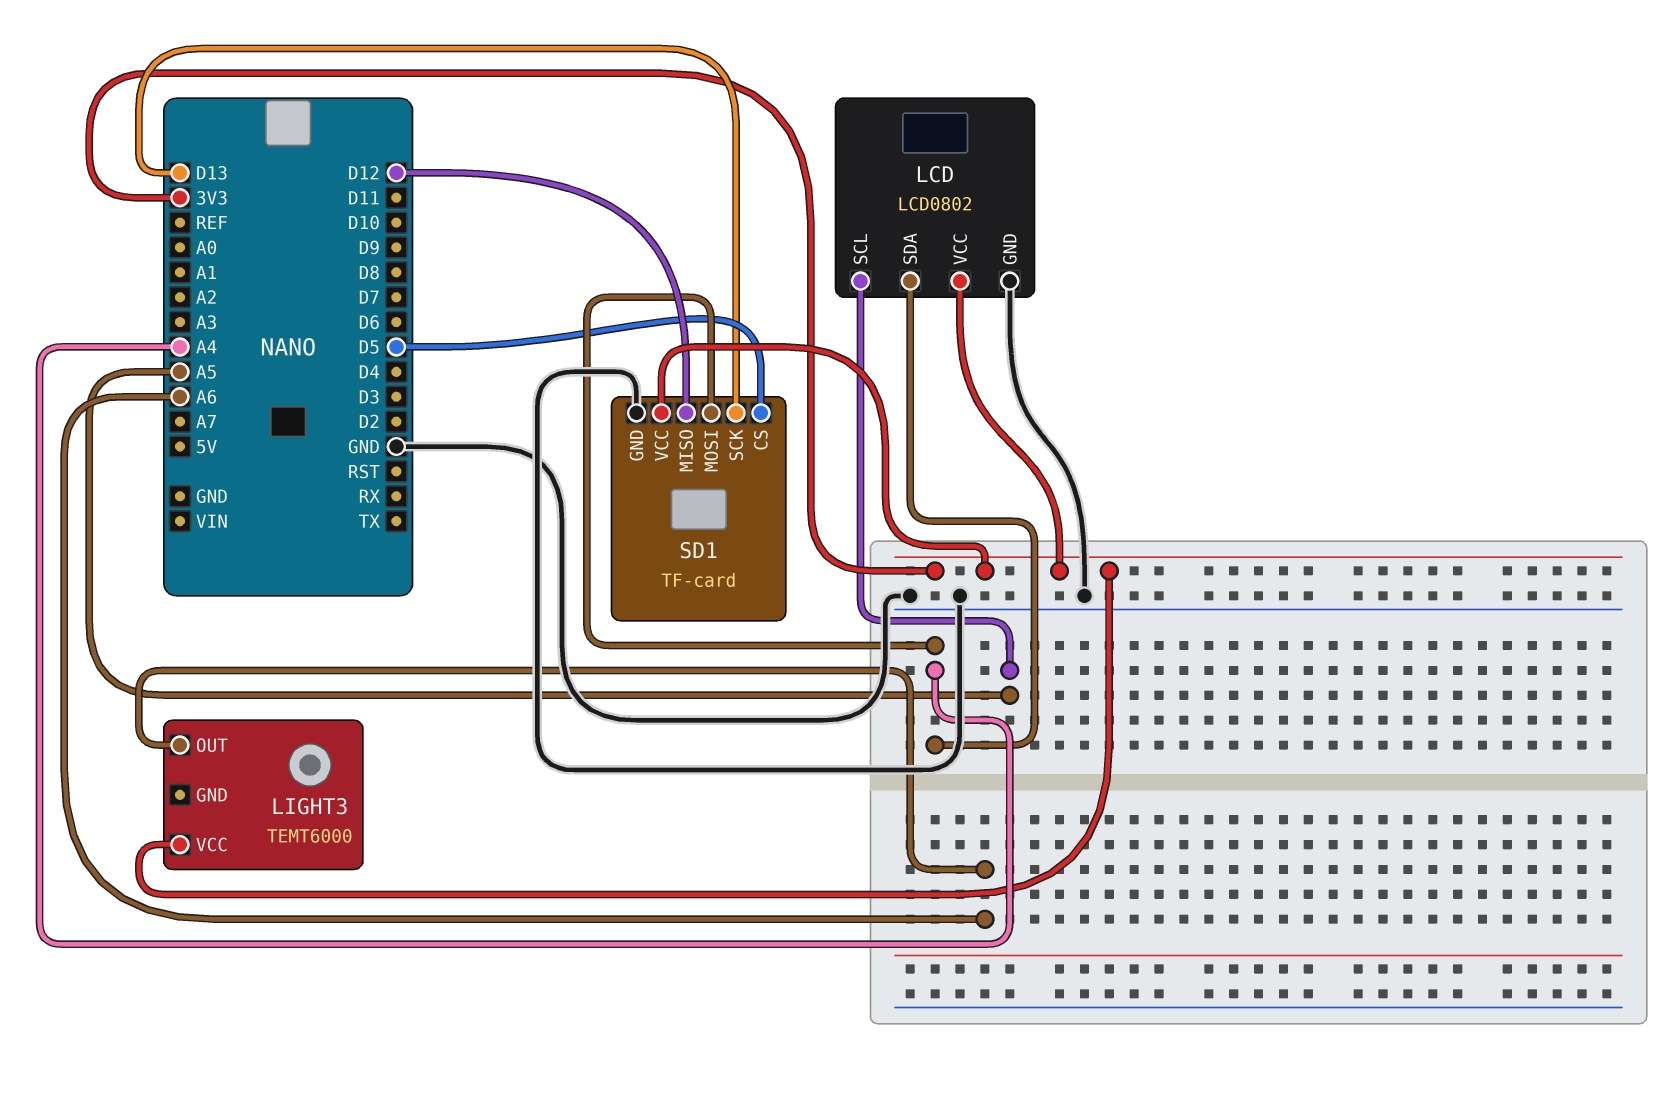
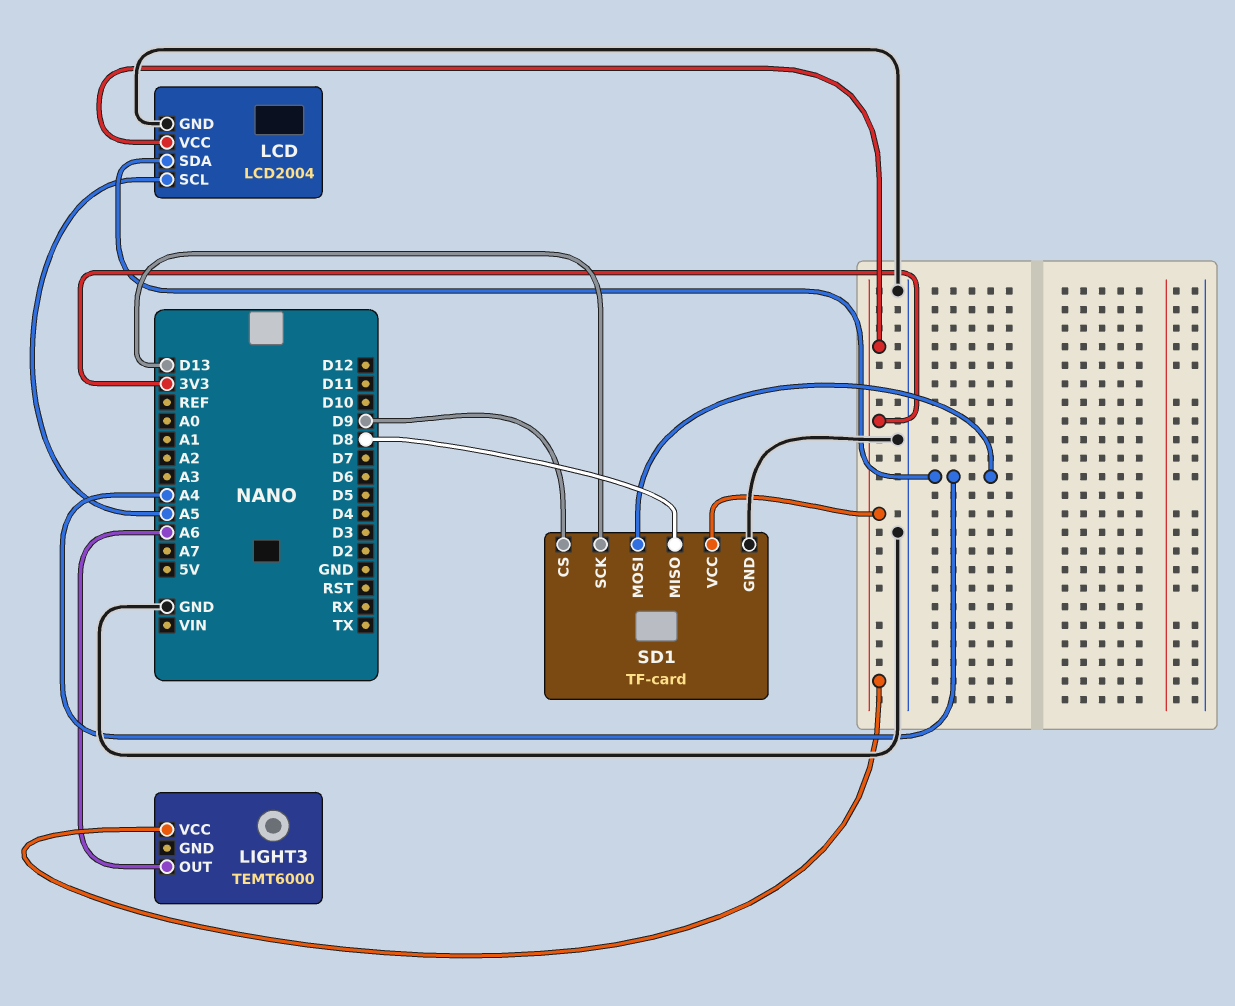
LCD: LCD0802 -> LCD2004
SD1 pin CS: D5 -> D9
SD1 pin MISO: D12 -> D8

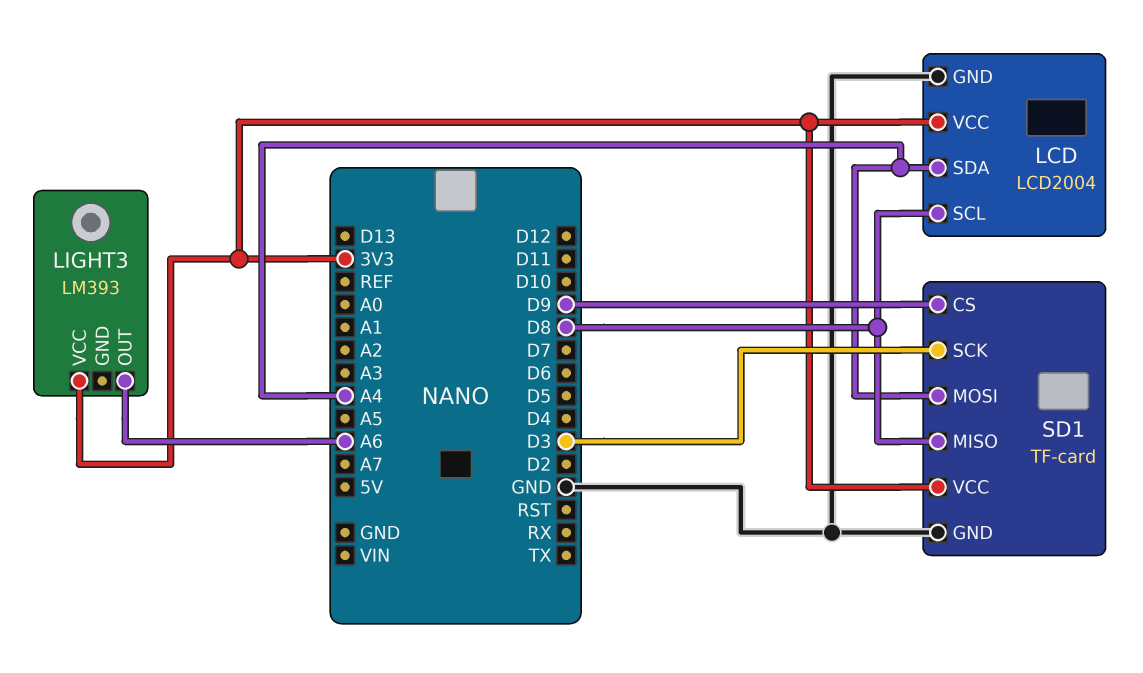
LCD pin SCL: A5 -> D8
LIGHT3: TEMT6000 -> LM393
SD1 pin SCK: D13 -> D3

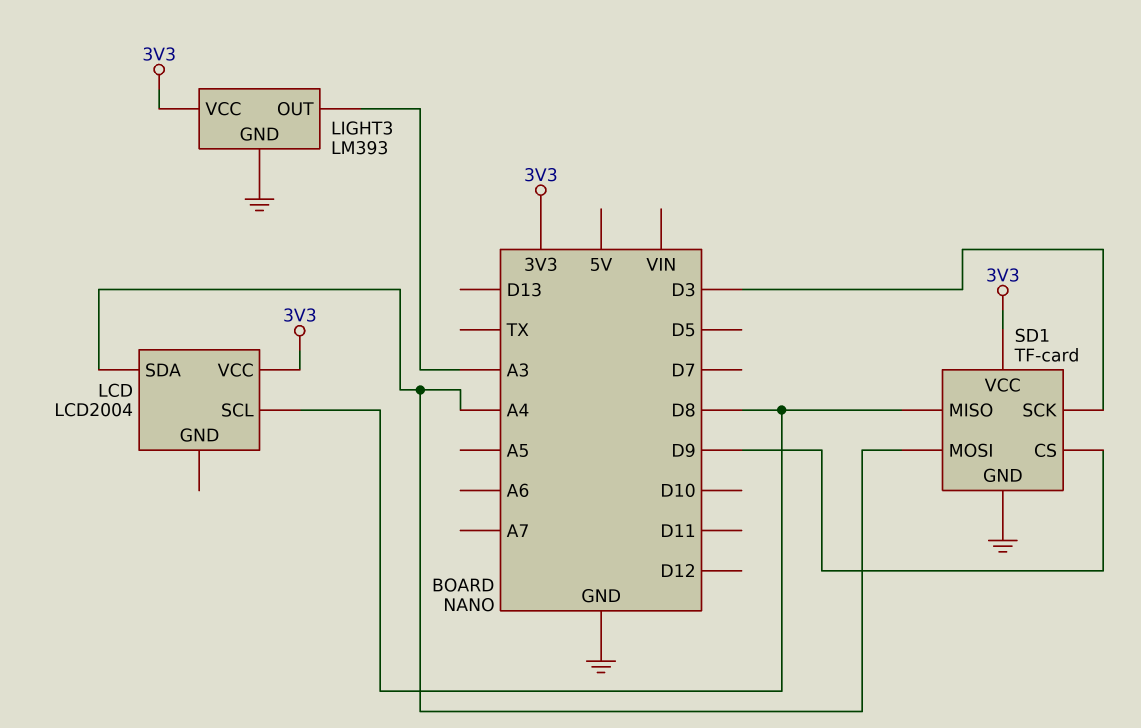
LCD pin GND: GND -> none
LIGHT3 pin GND: none -> GND
LIGHT3 pin OUT: A6 -> A3

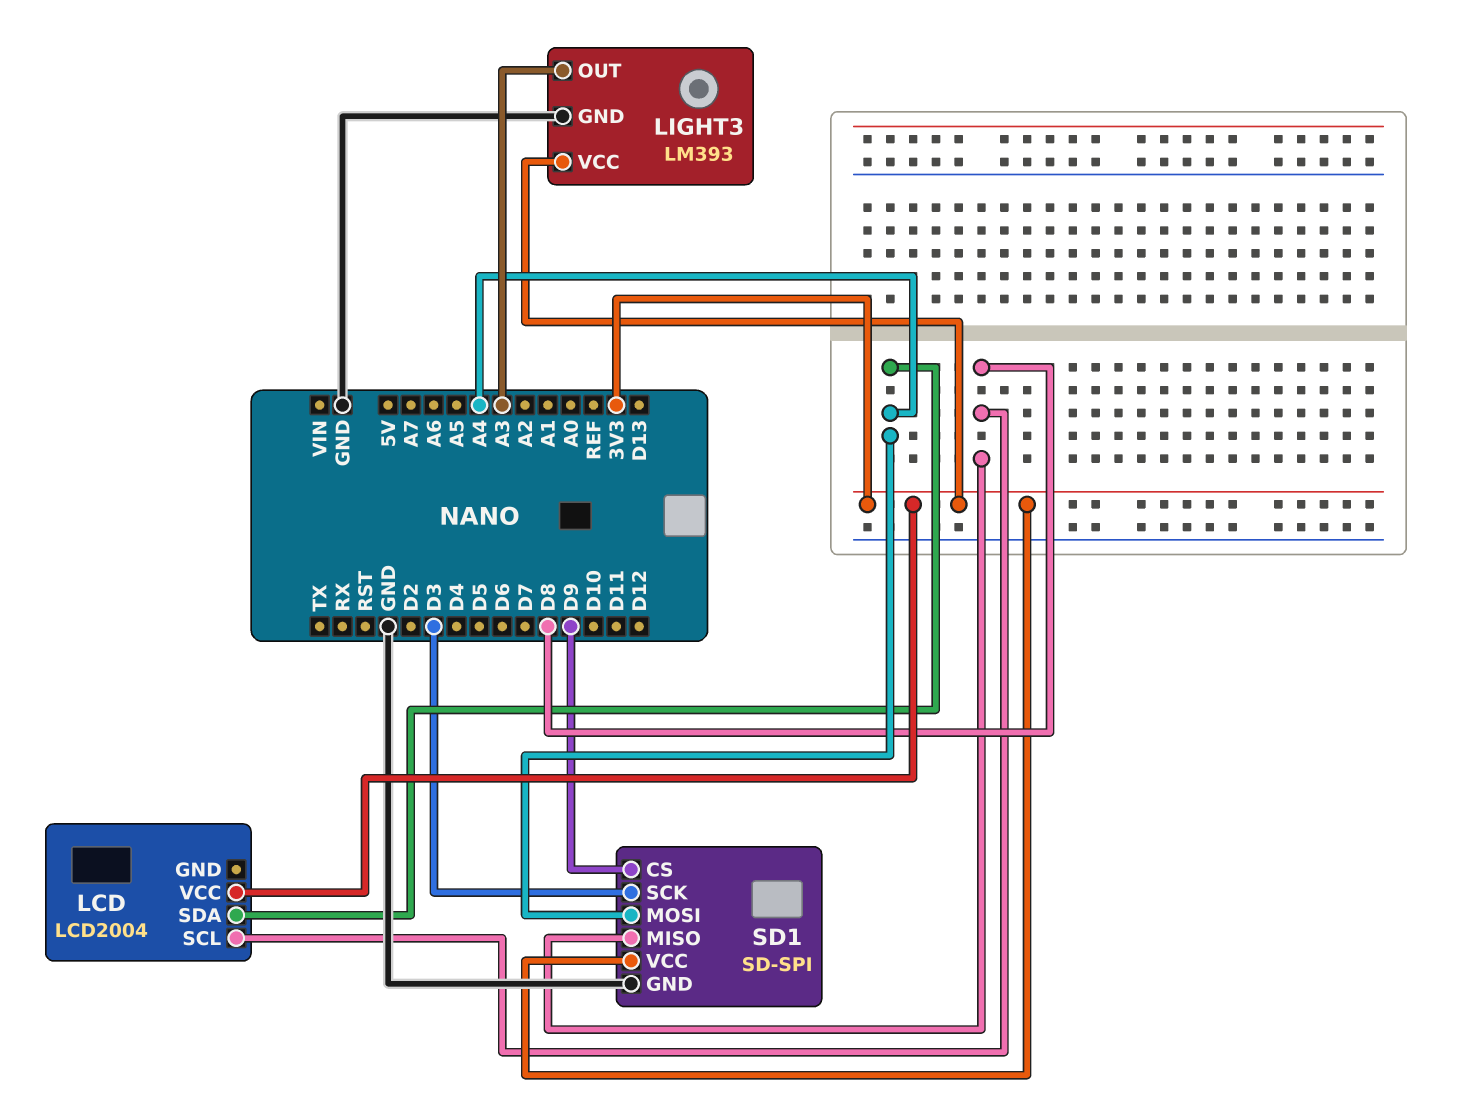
SD1: TF-card -> SD-SPI

